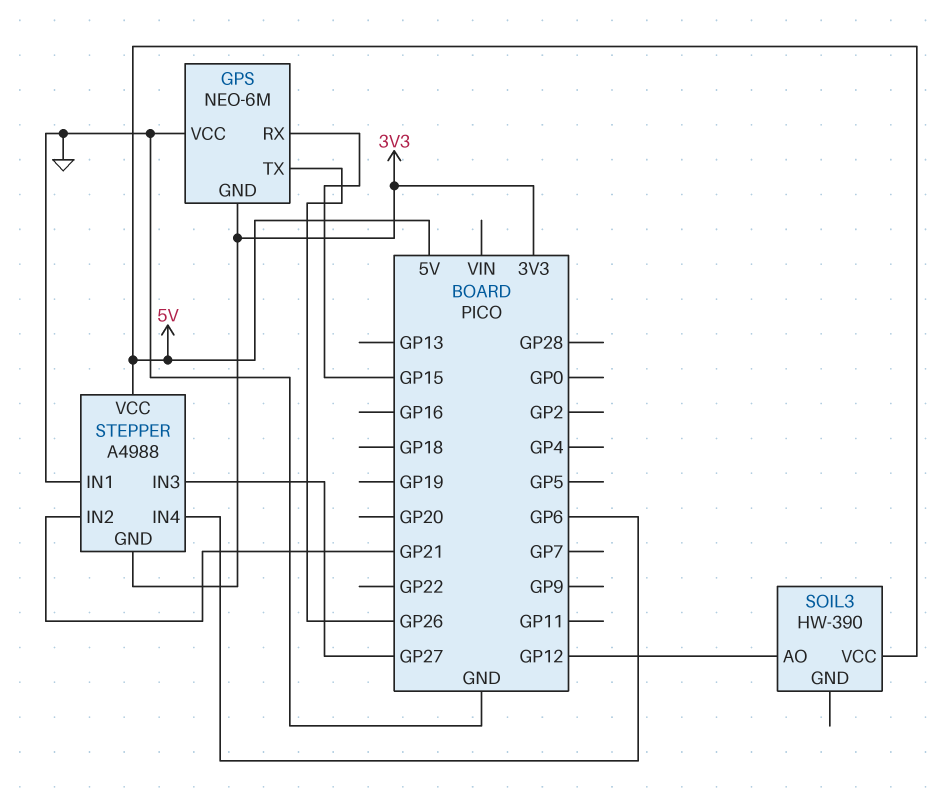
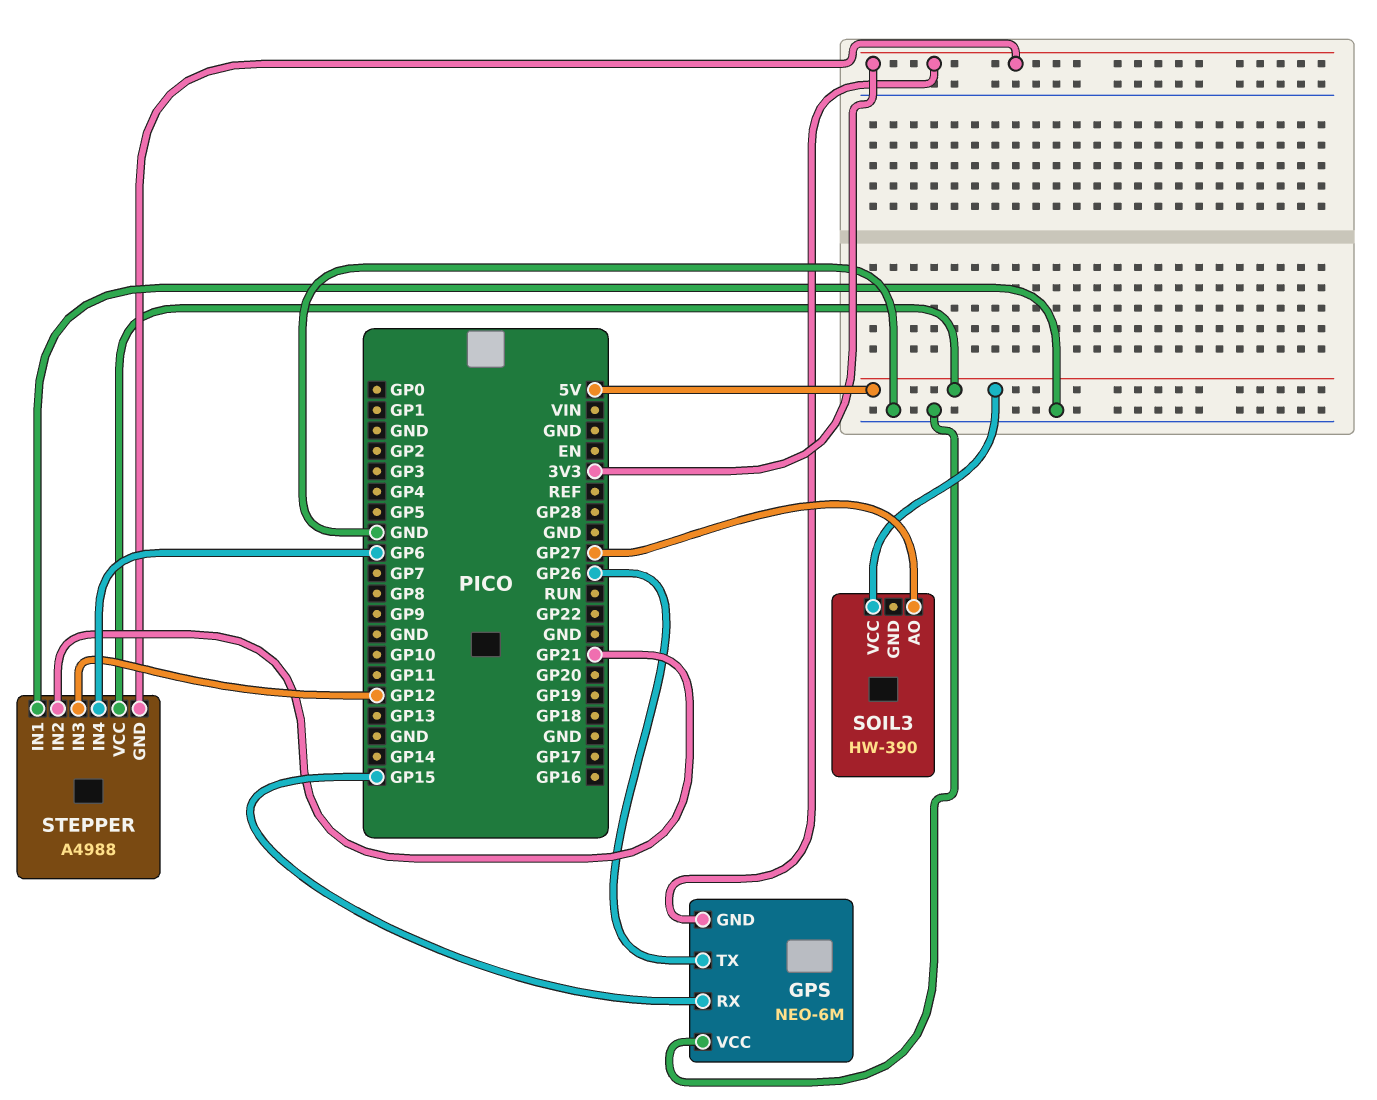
SOIL3 pin AO: GP12 -> GP27
STEPPER pin IN3: GP27 -> GP12

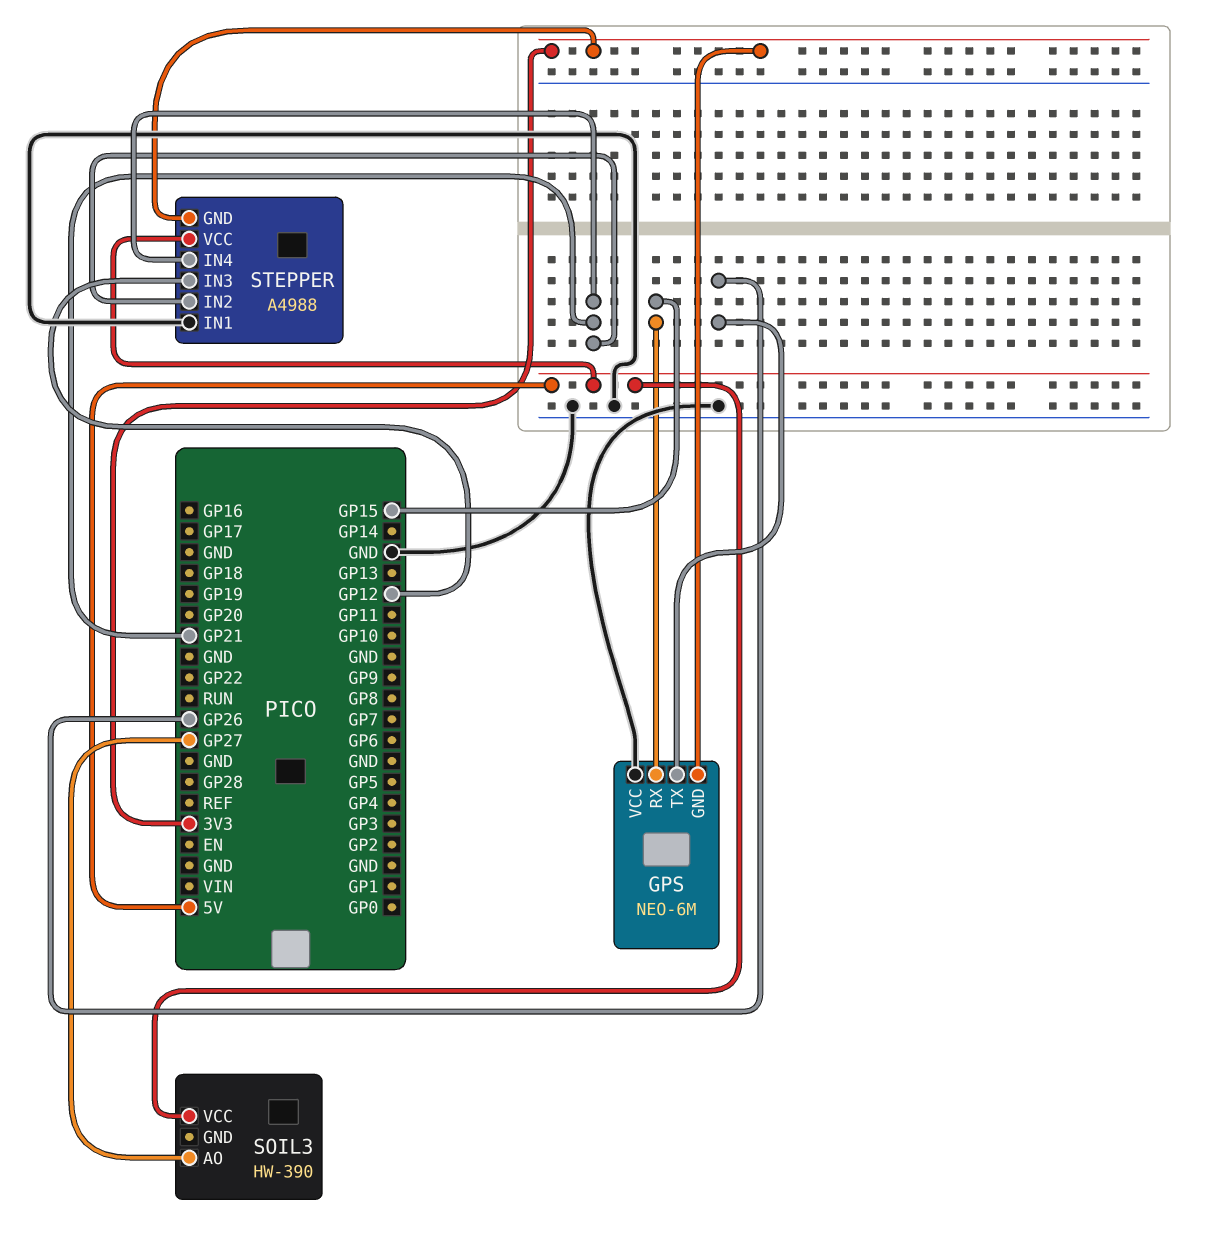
STEPPER pin IN4: GP6 -> GP21

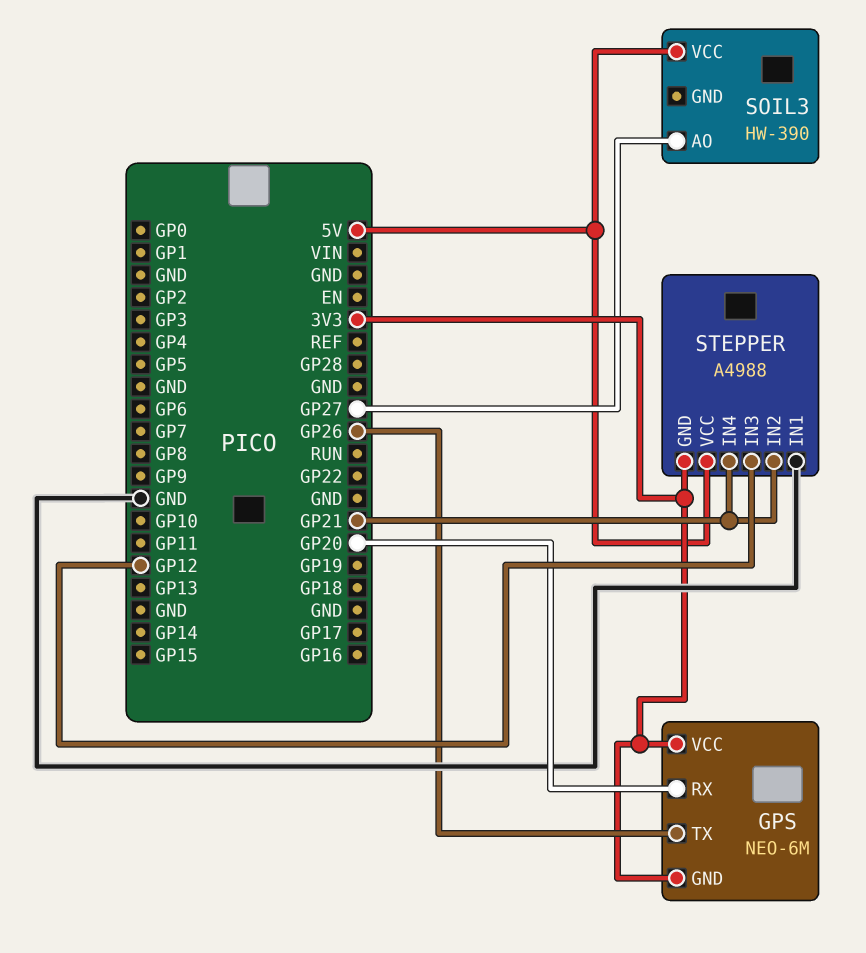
GPS pin RX: GP15 -> GP20
GPS pin VCC: GND -> 3V3

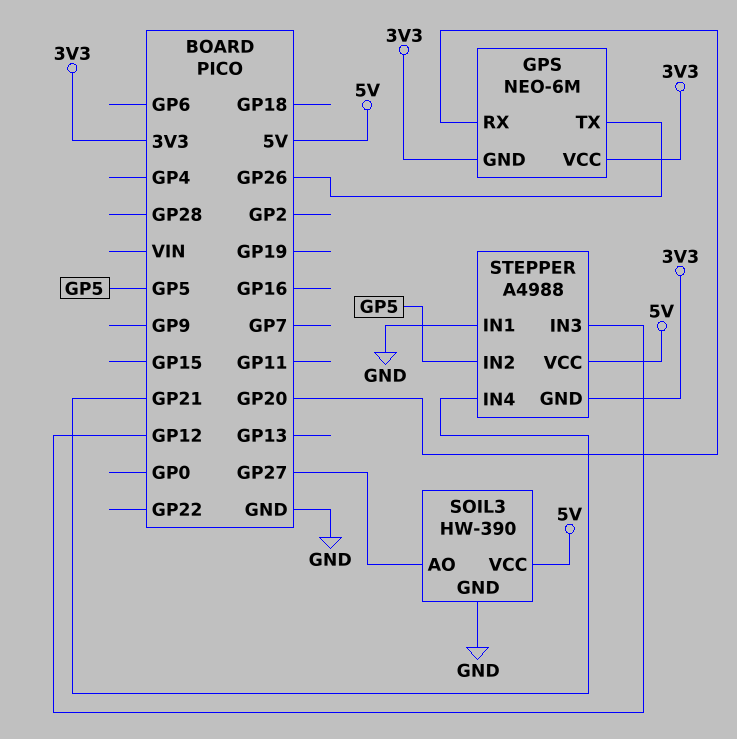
SOIL3 pin GND: none -> GND
STEPPER pin IN2: GP21 -> GP5

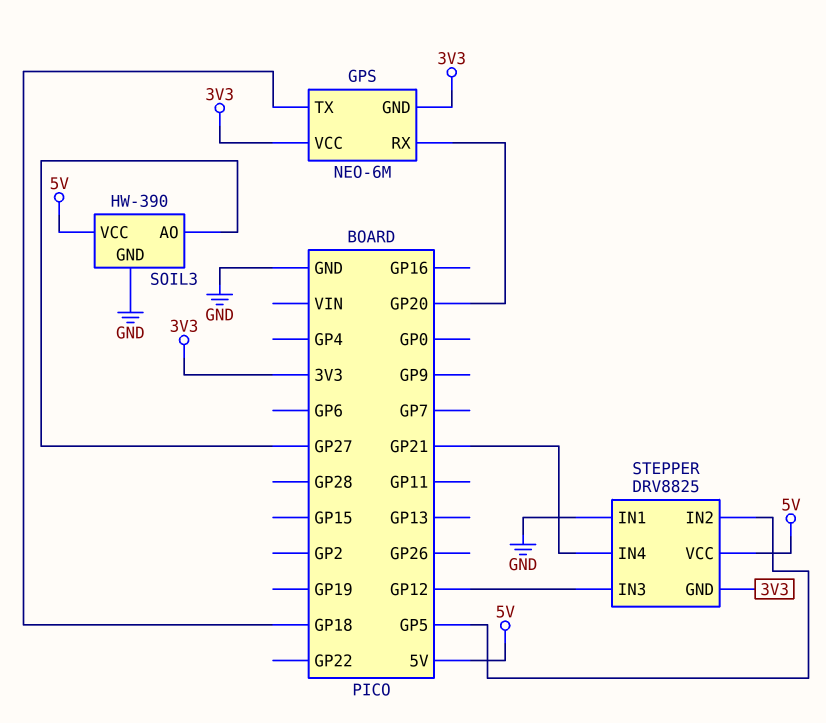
GPS pin TX: GP26 -> GP18
STEPPER: A4988 -> DRV8825

